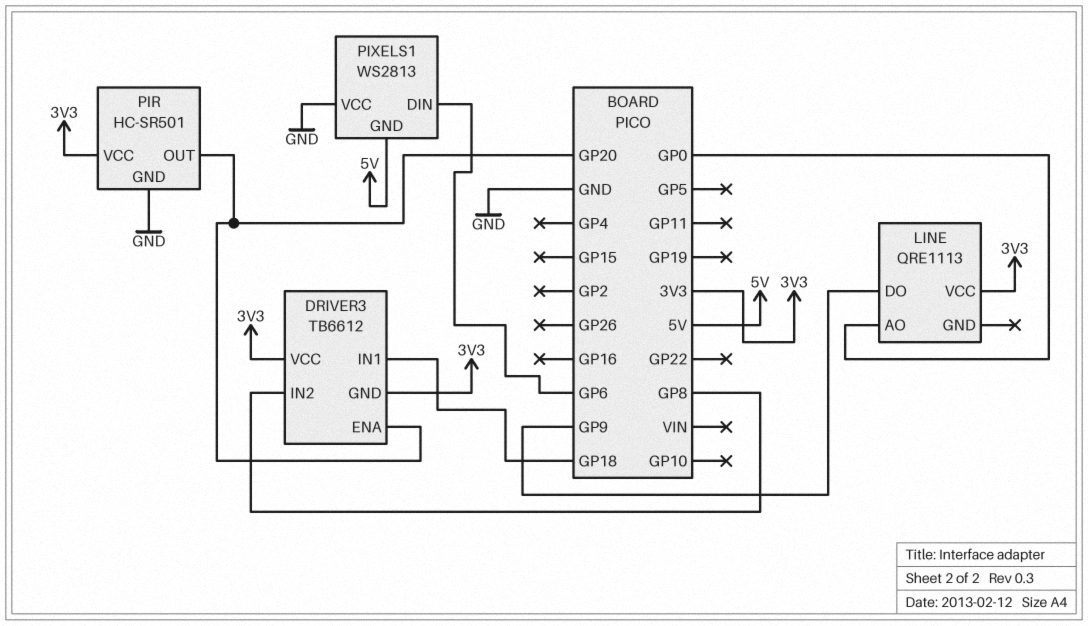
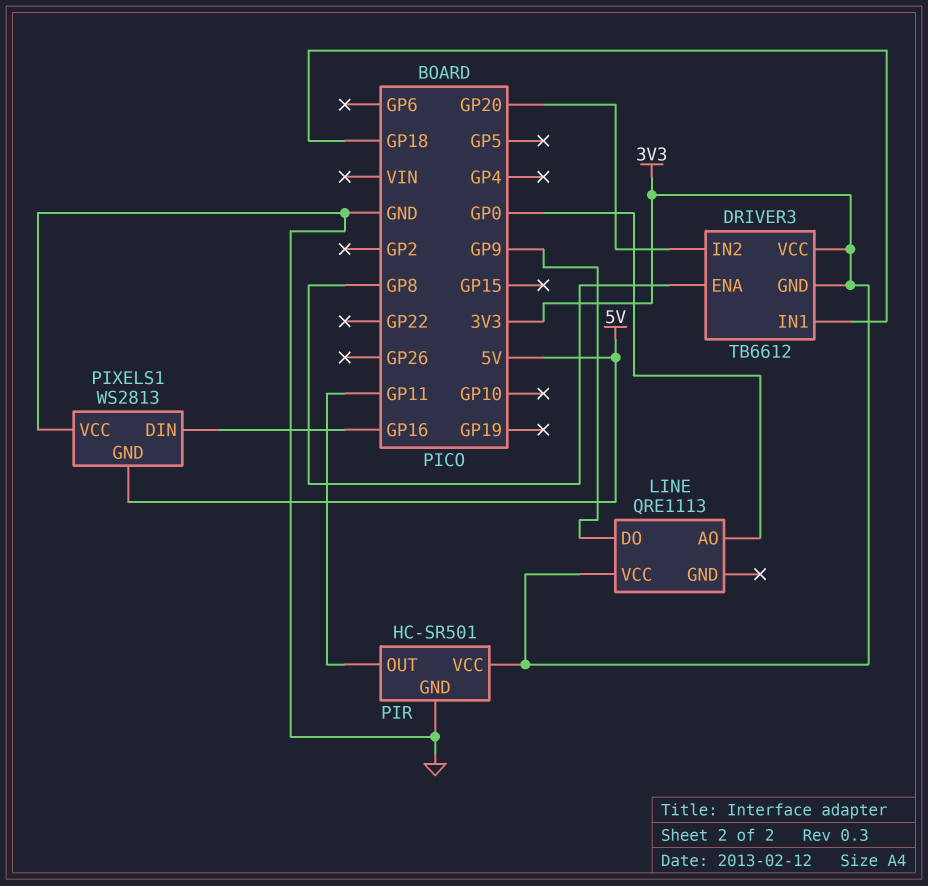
DRIVER3 pin ENA: GP20 -> GP8
DRIVER3 pin IN2: GP8 -> GP20
PIR pin OUT: GP20 -> GP11
PIXELS1 pin DIN: GP6 -> GP16

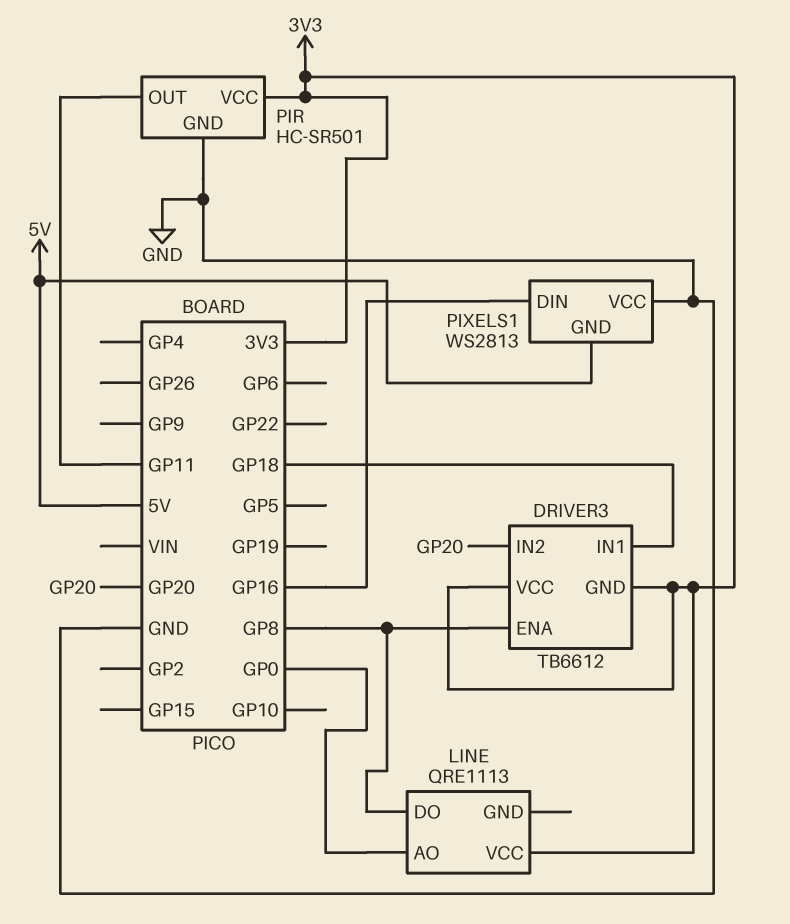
LINE pin DO: GP9 -> GP8

